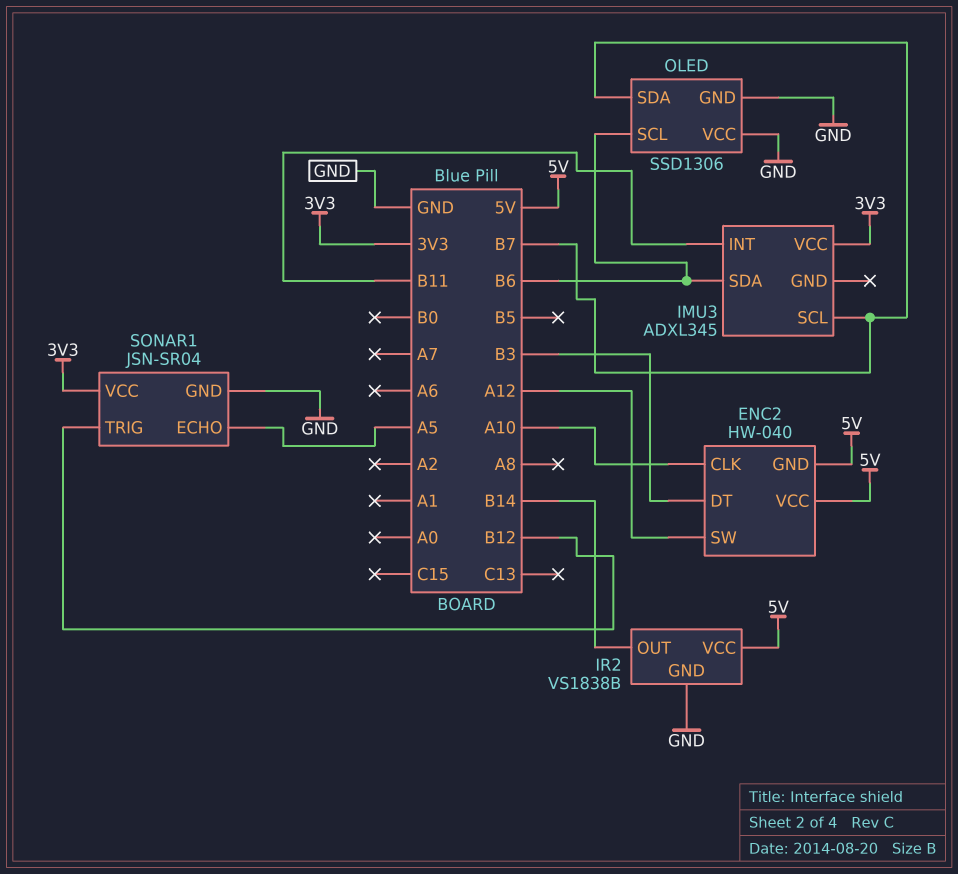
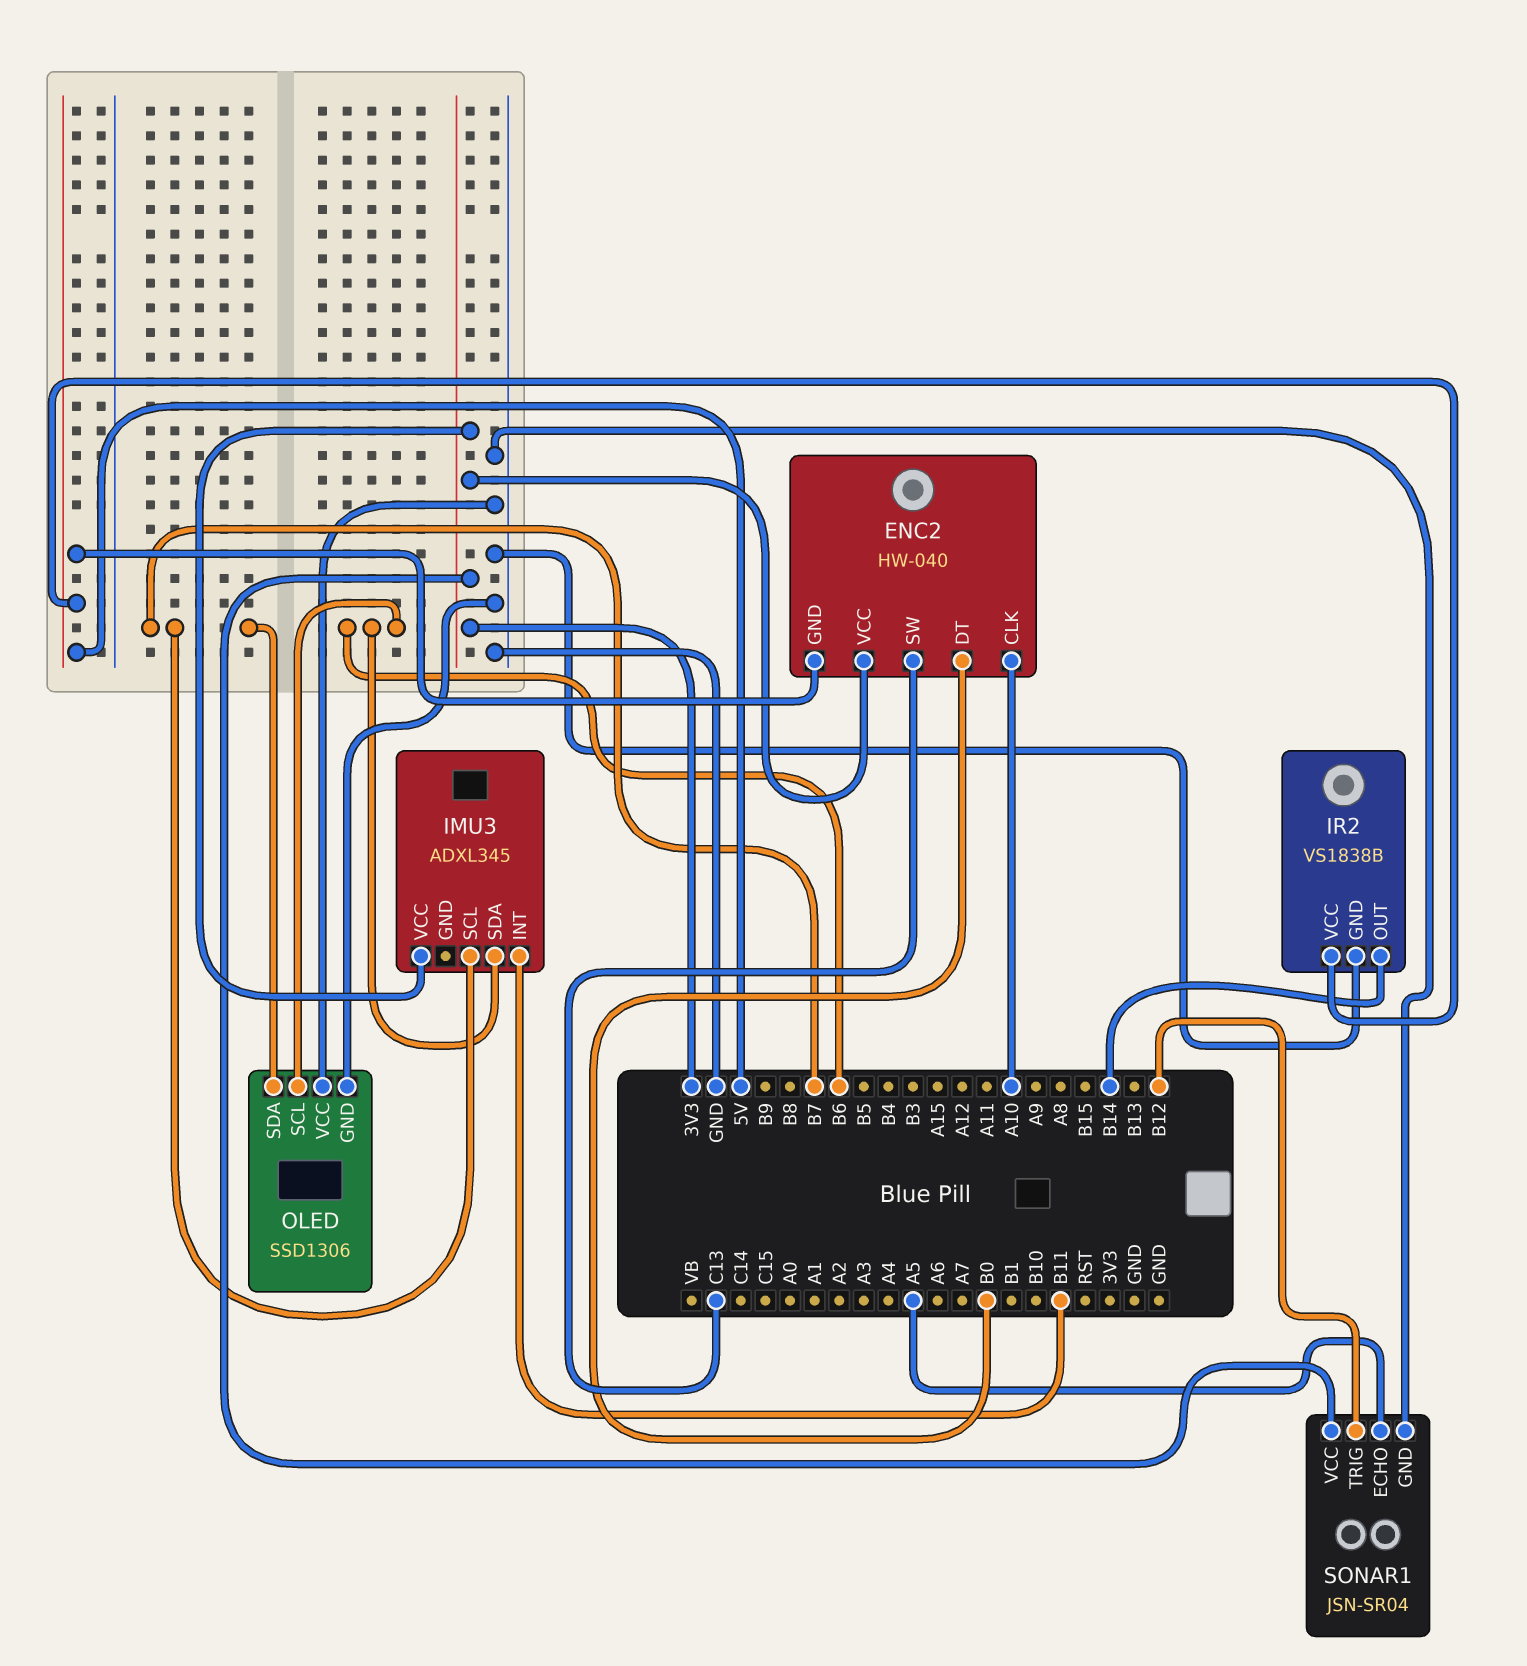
ENC2 pin DT: B3 -> B0
ENC2 pin SW: A12 -> C13
ENC2 pin VCC: 5V -> 3V3

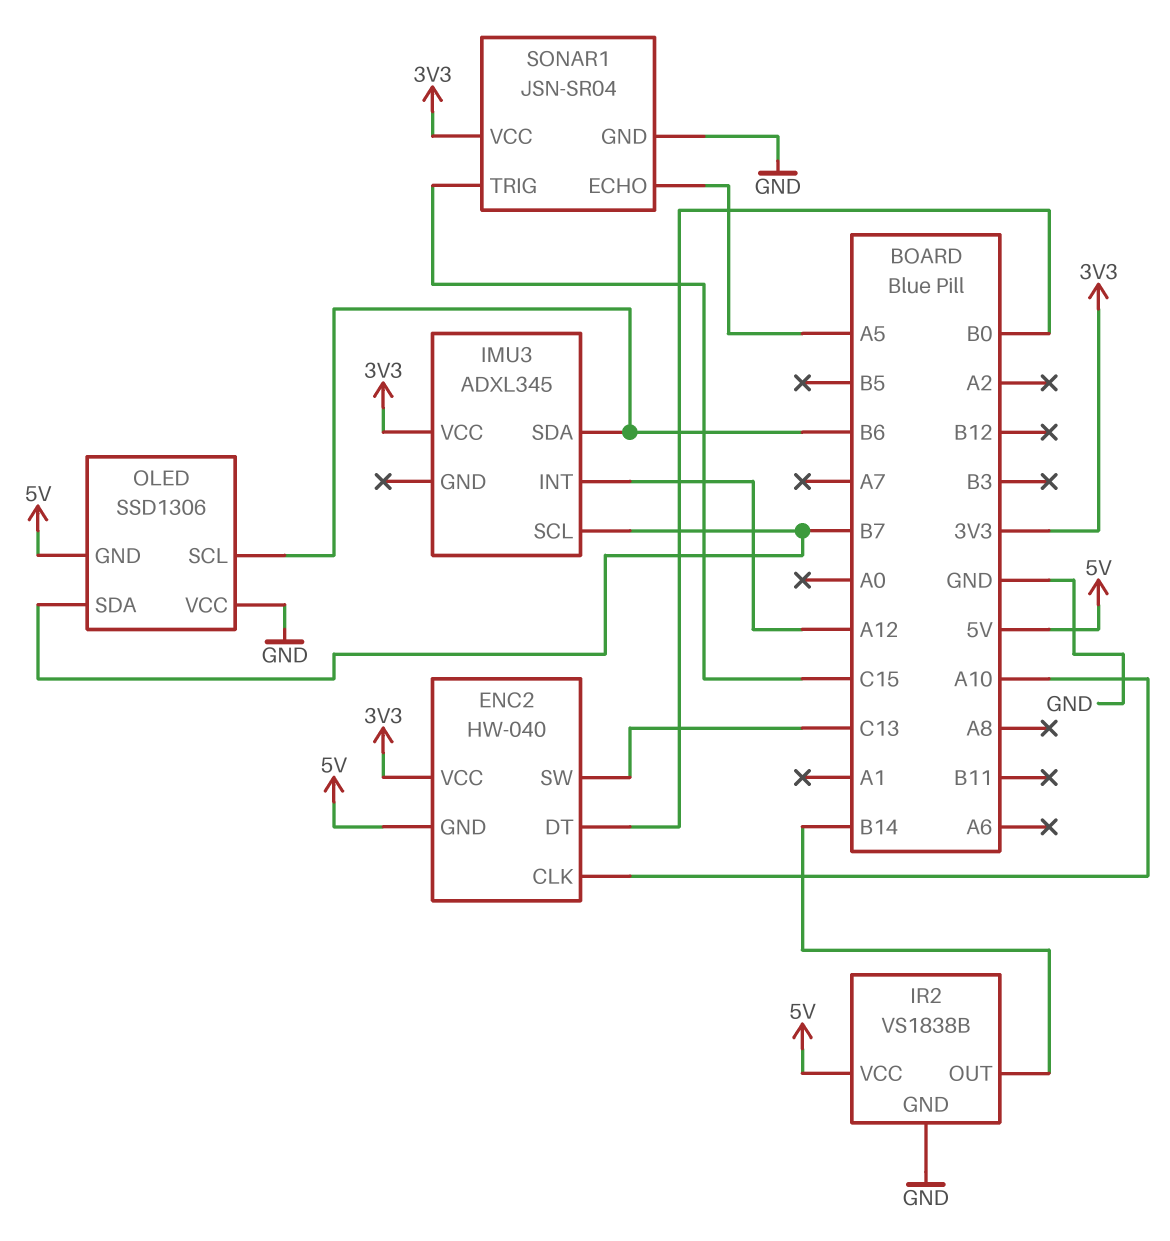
IMU3 pin INT: B11 -> A12
OLED pin GND: GND -> 5V
SONAR1 pin TRIG: B12 -> C15

